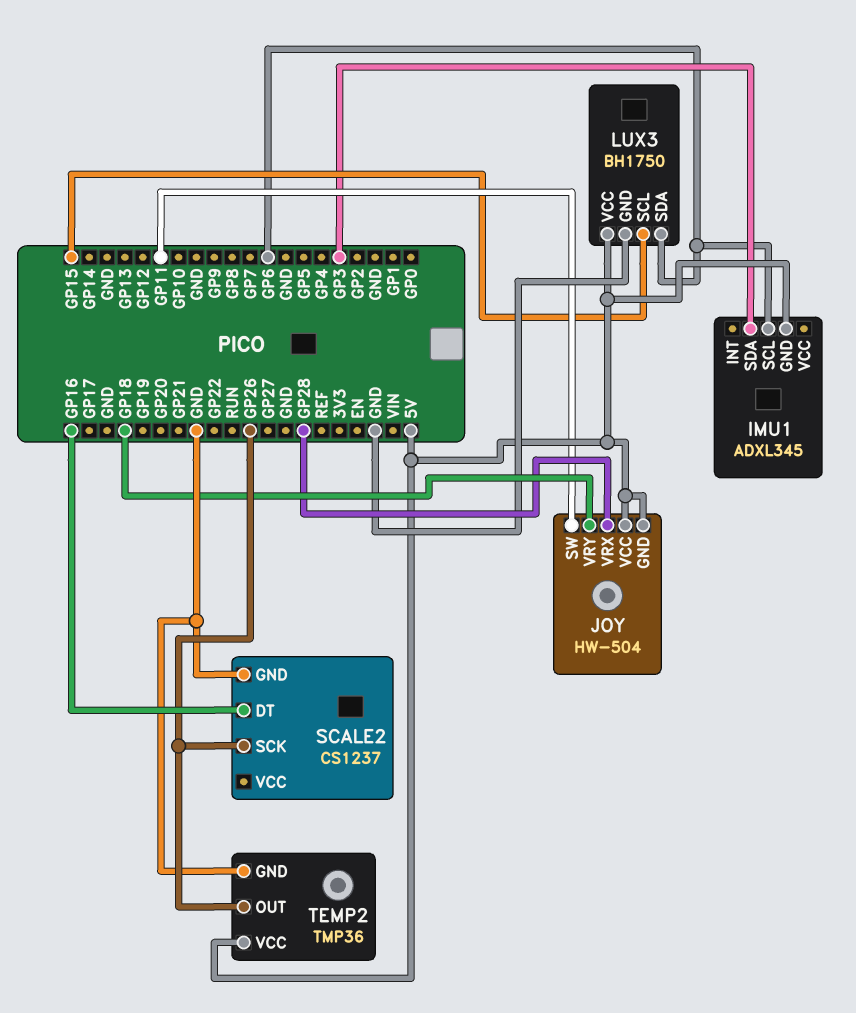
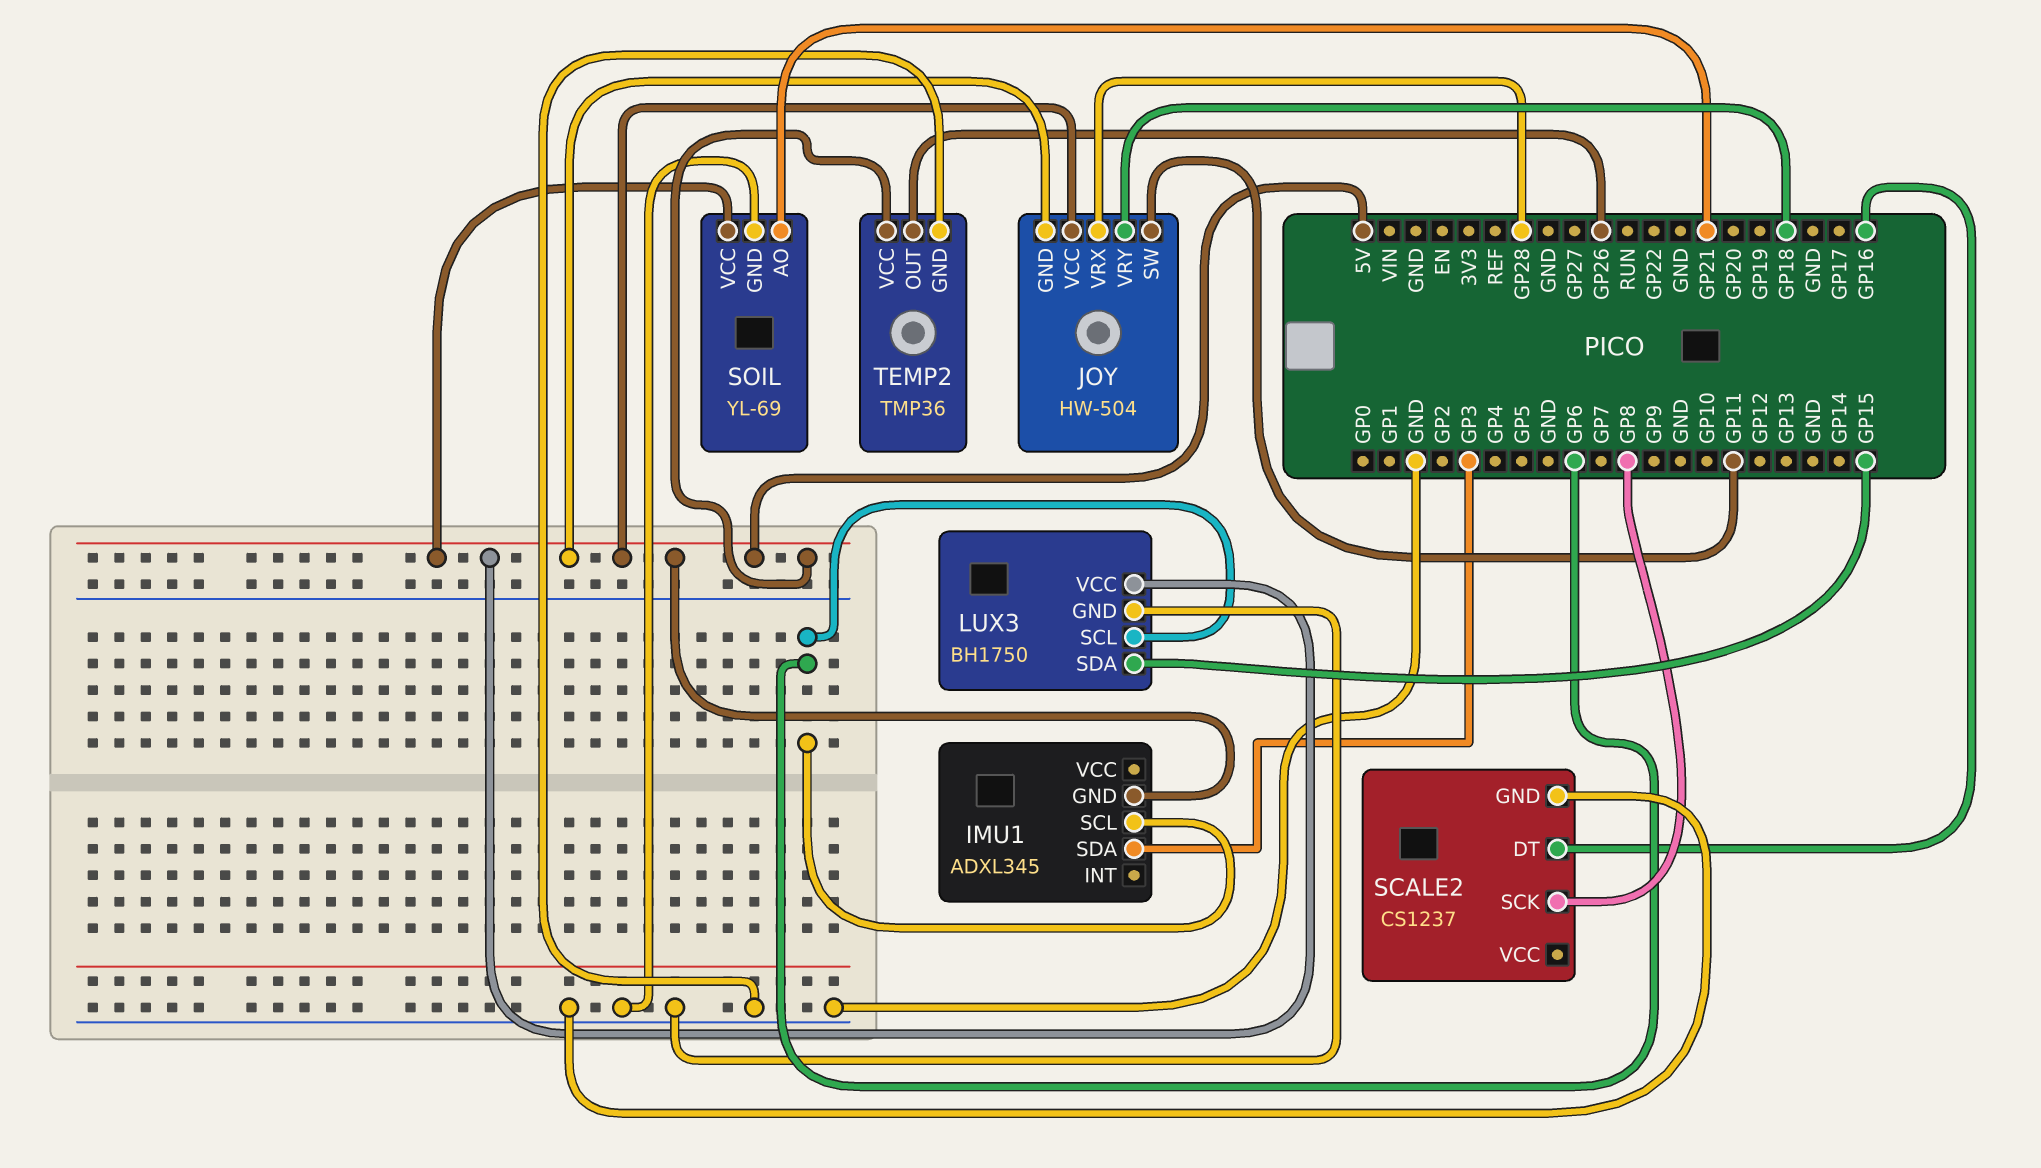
LUX3 pin SCL: GP15 -> GP6
LUX3 pin SDA: GP6 -> GP15
SCALE2 pin SCK: GP26 -> GP8
SOIL: none -> YL-69
SOIL pin AO: none -> GP21
SOIL pin GND: none -> GND
SOIL pin VCC: none -> 5V

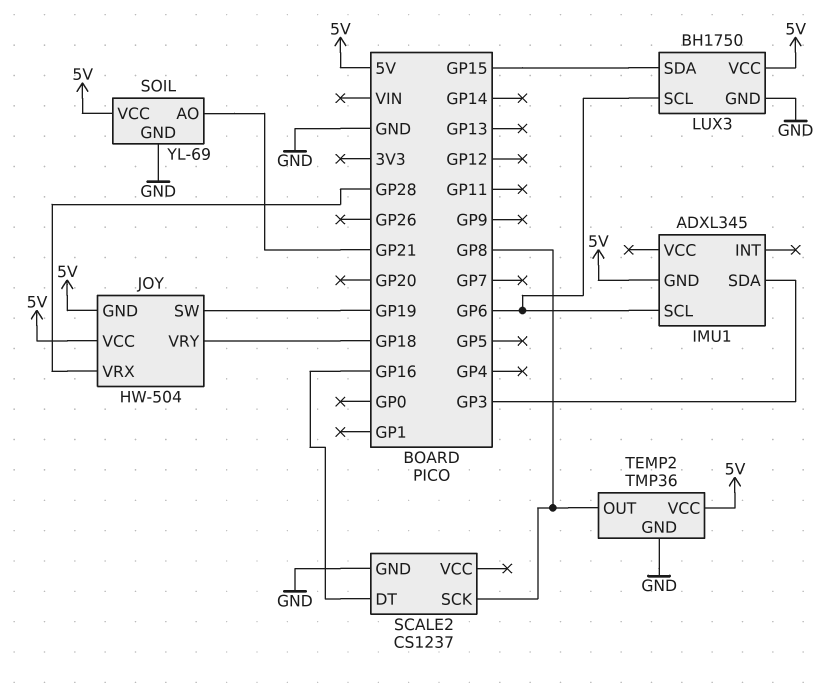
JOY pin SW: GP11 -> GP19
TEMP2 pin OUT: GP26 -> GP8

